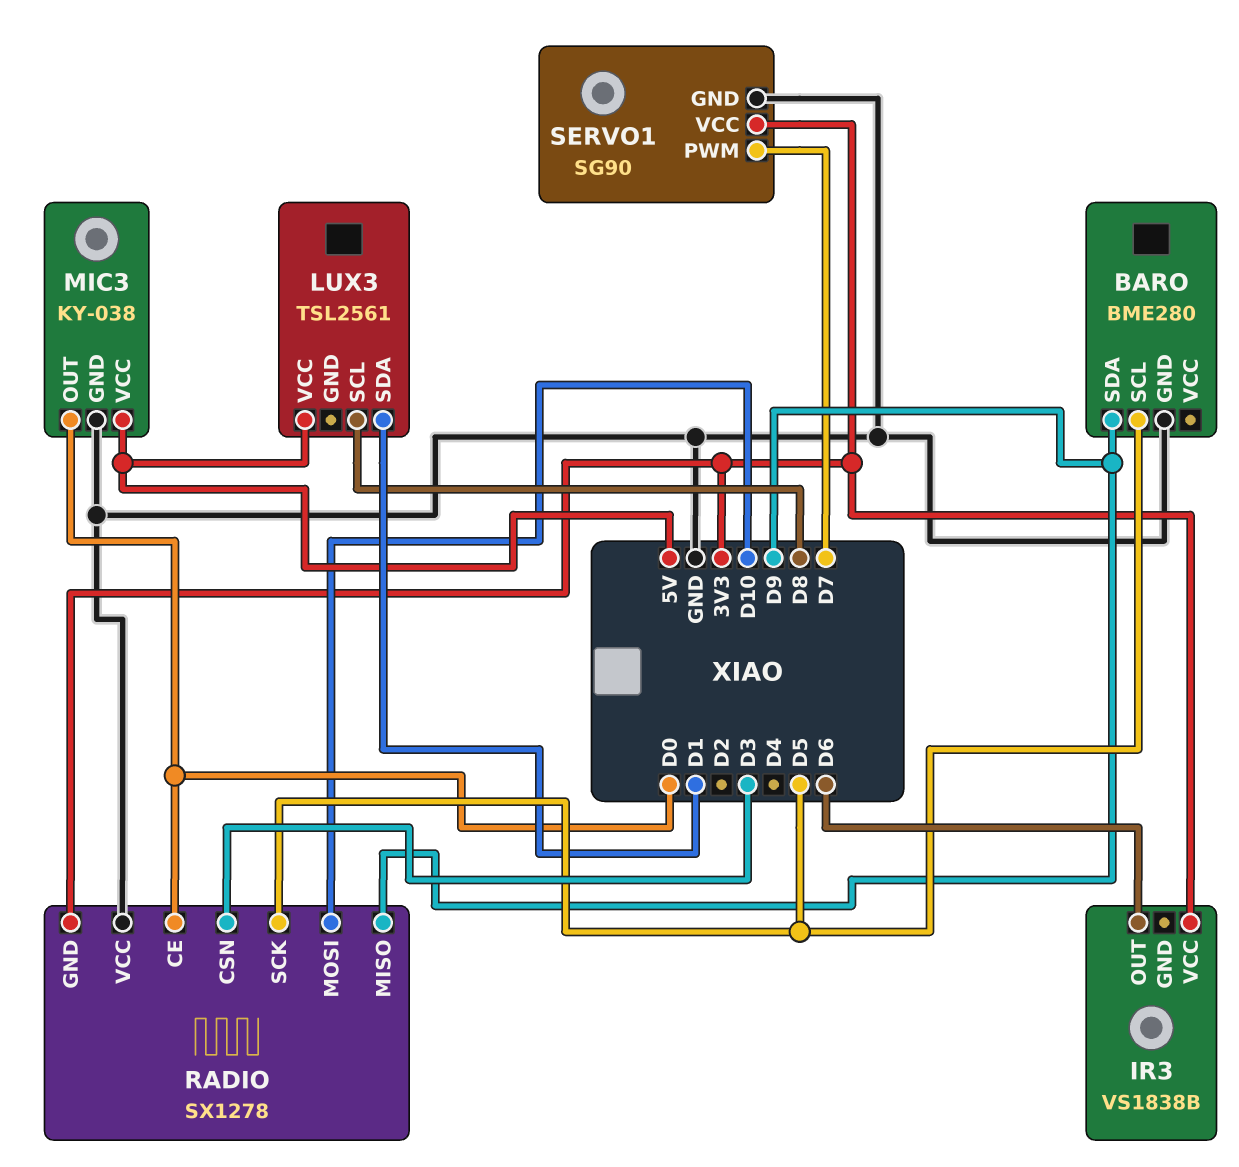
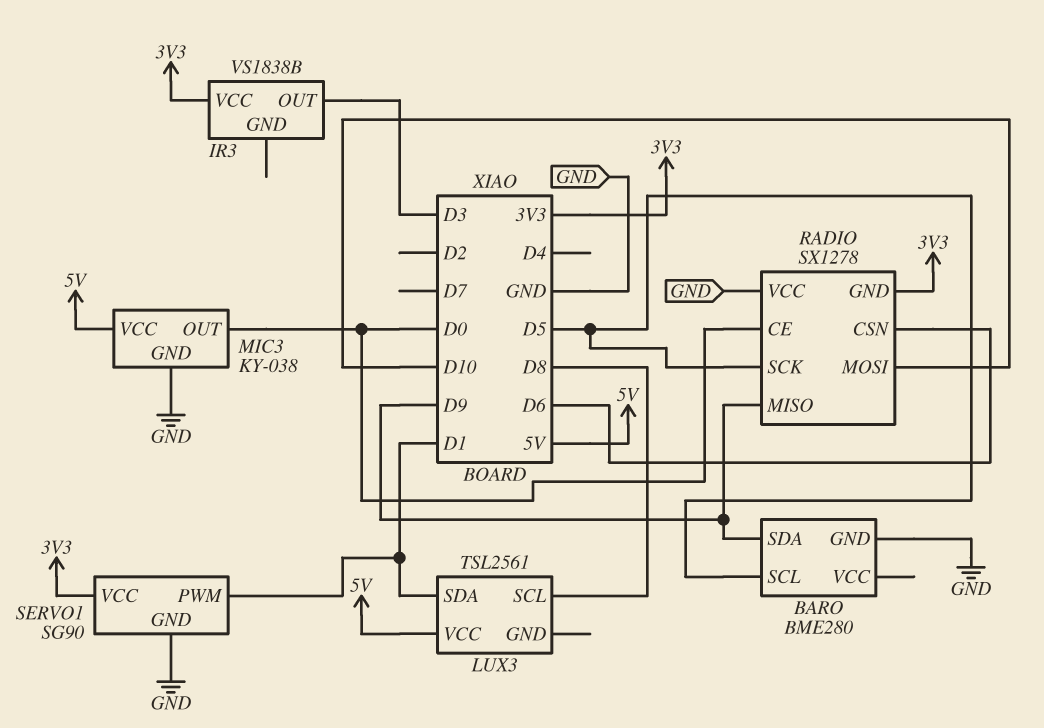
IR3 pin OUT: D6 -> D3
RADIO pin CSN: D3 -> D6
SERVO1 pin PWM: D7 -> D1

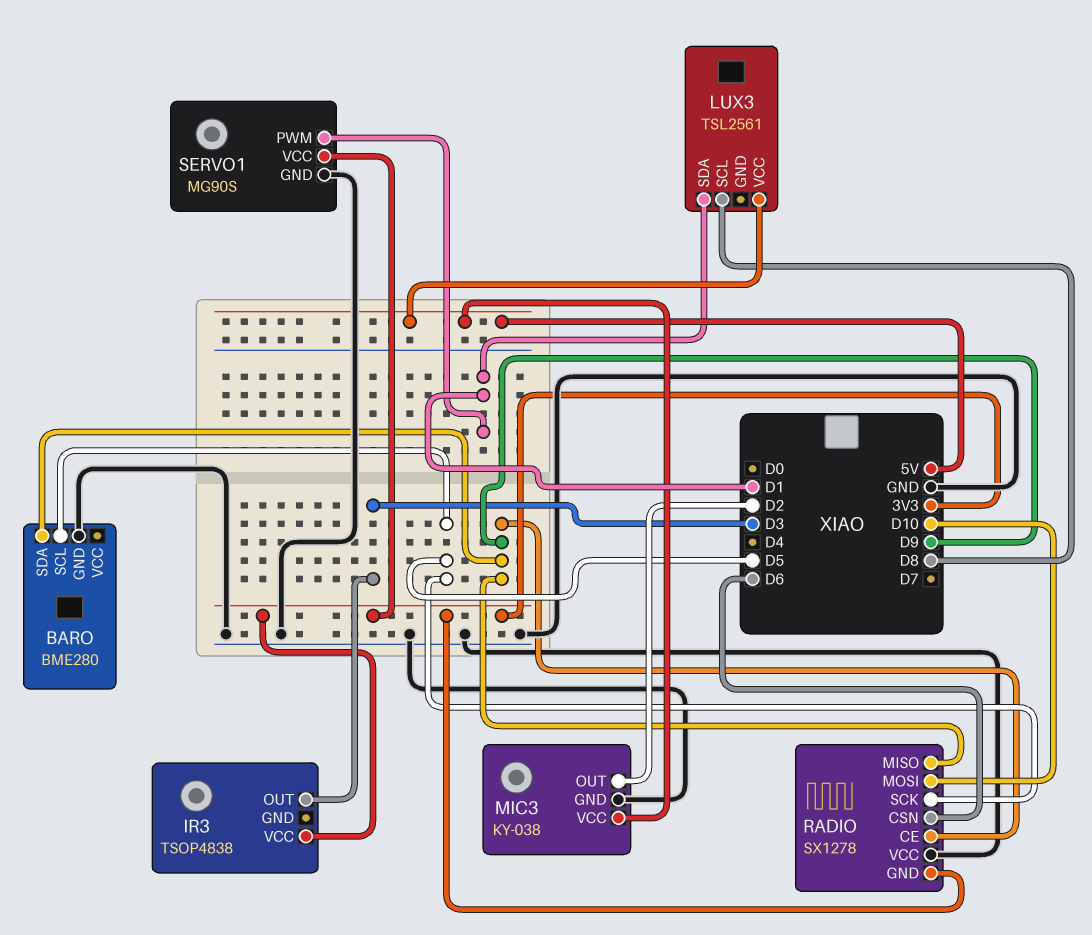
IR3: VS1838B -> TSOP4838
MIC3 pin OUT: D0 -> D2
RADIO pin CE: D0 -> D9
SERVO1: SG90 -> MG90S

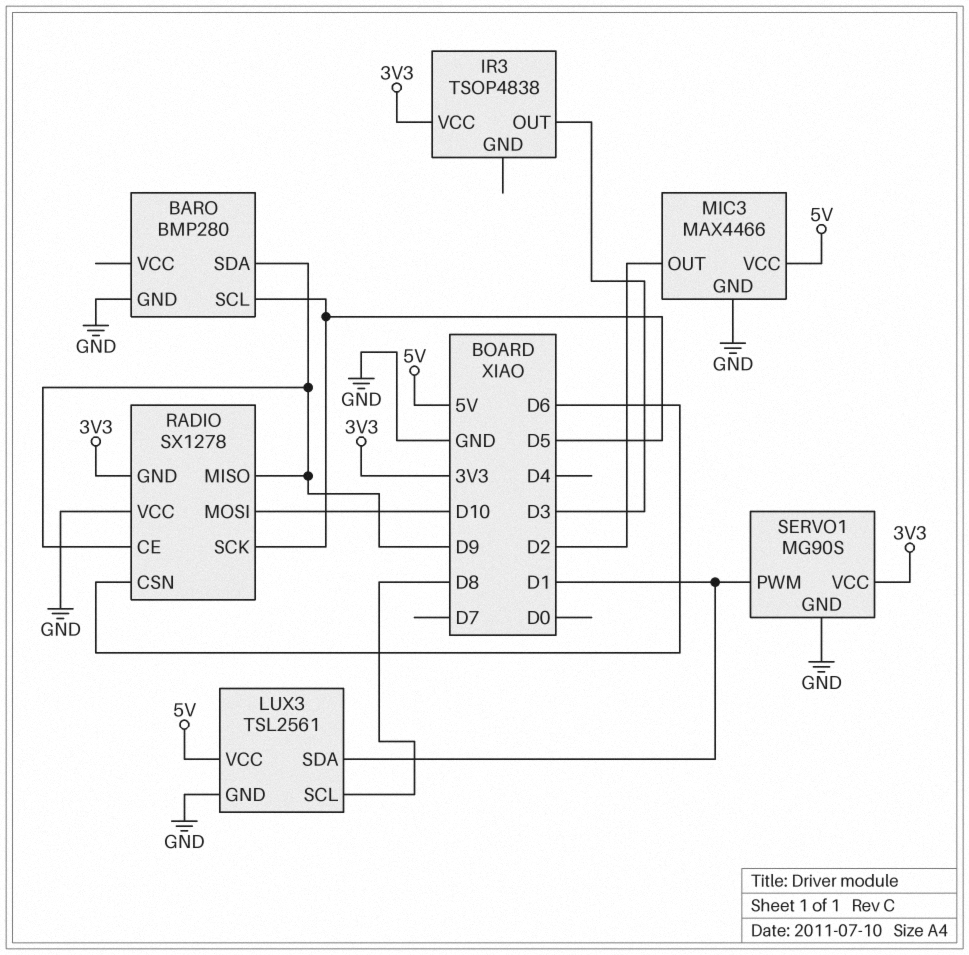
BARO: BME280 -> BMP280
LUX3 pin GND: none -> GND
MIC3: KY-038 -> MAX4466

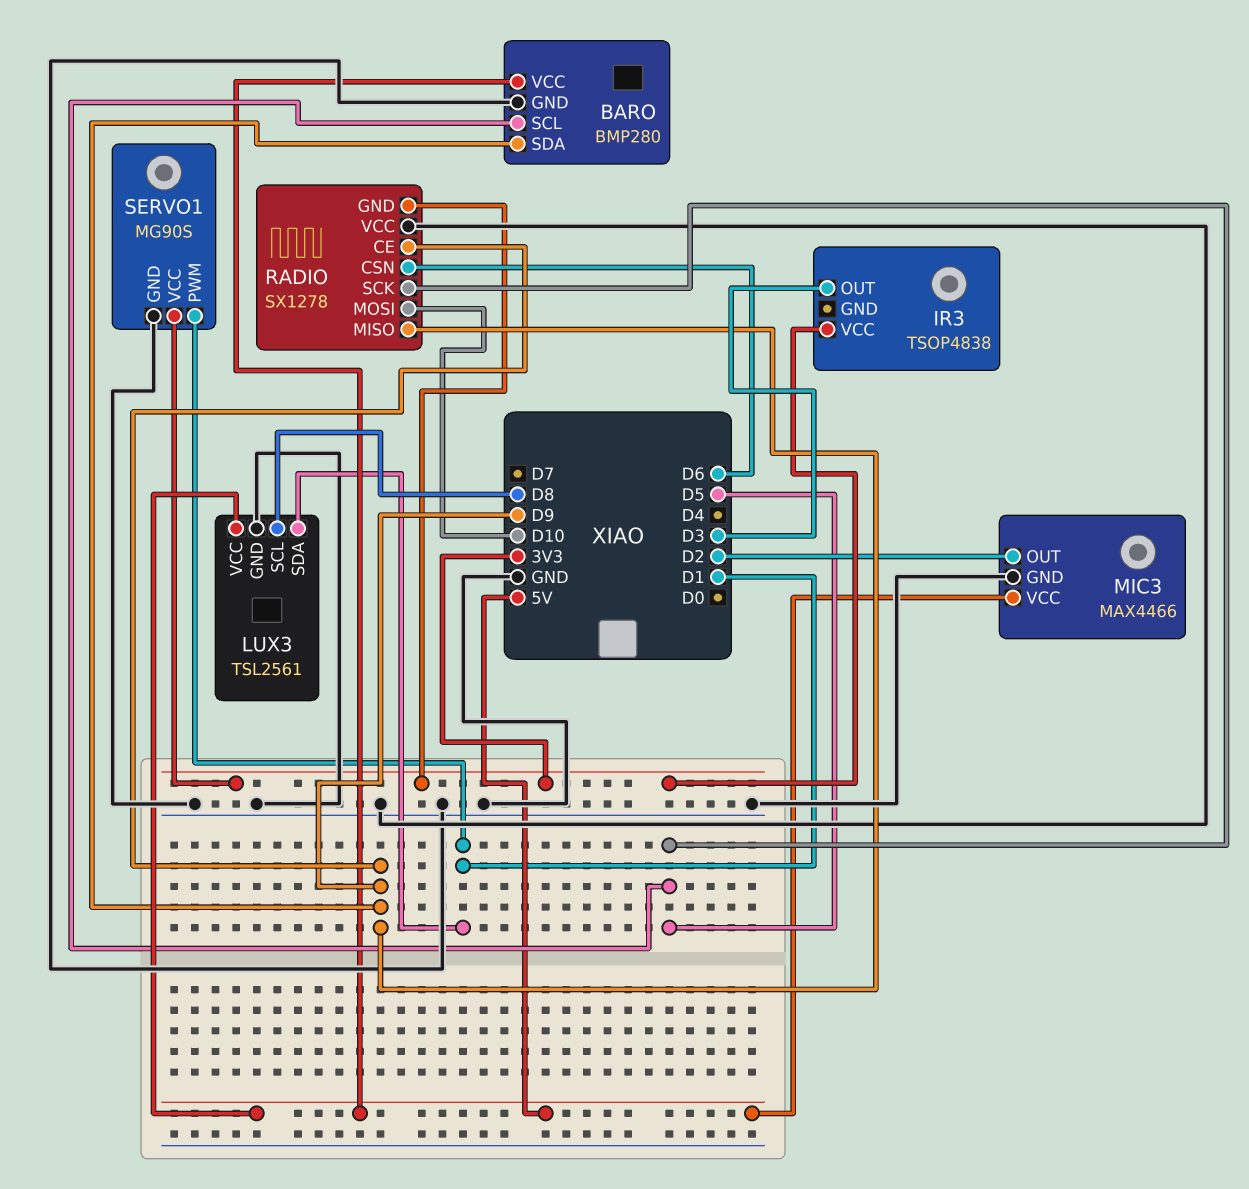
BARO pin VCC: none -> 5V

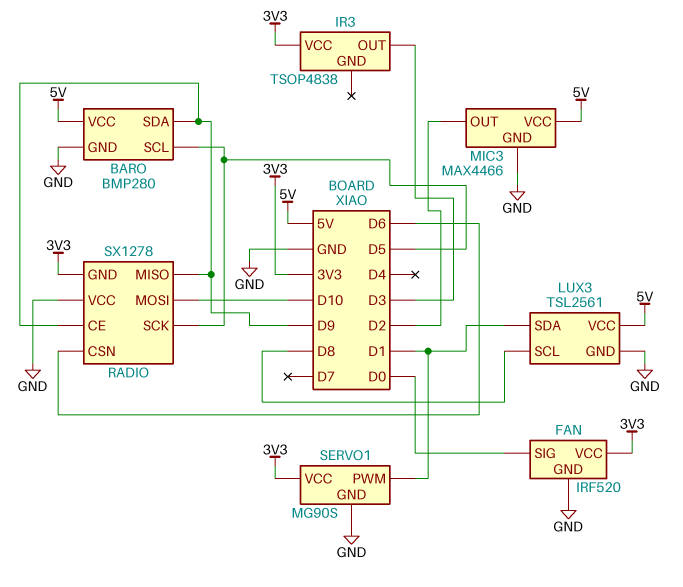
FAN: none -> IRF520
FAN pin GND: none -> GND
FAN pin SIG: none -> D0
FAN pin VCC: none -> 3V3

